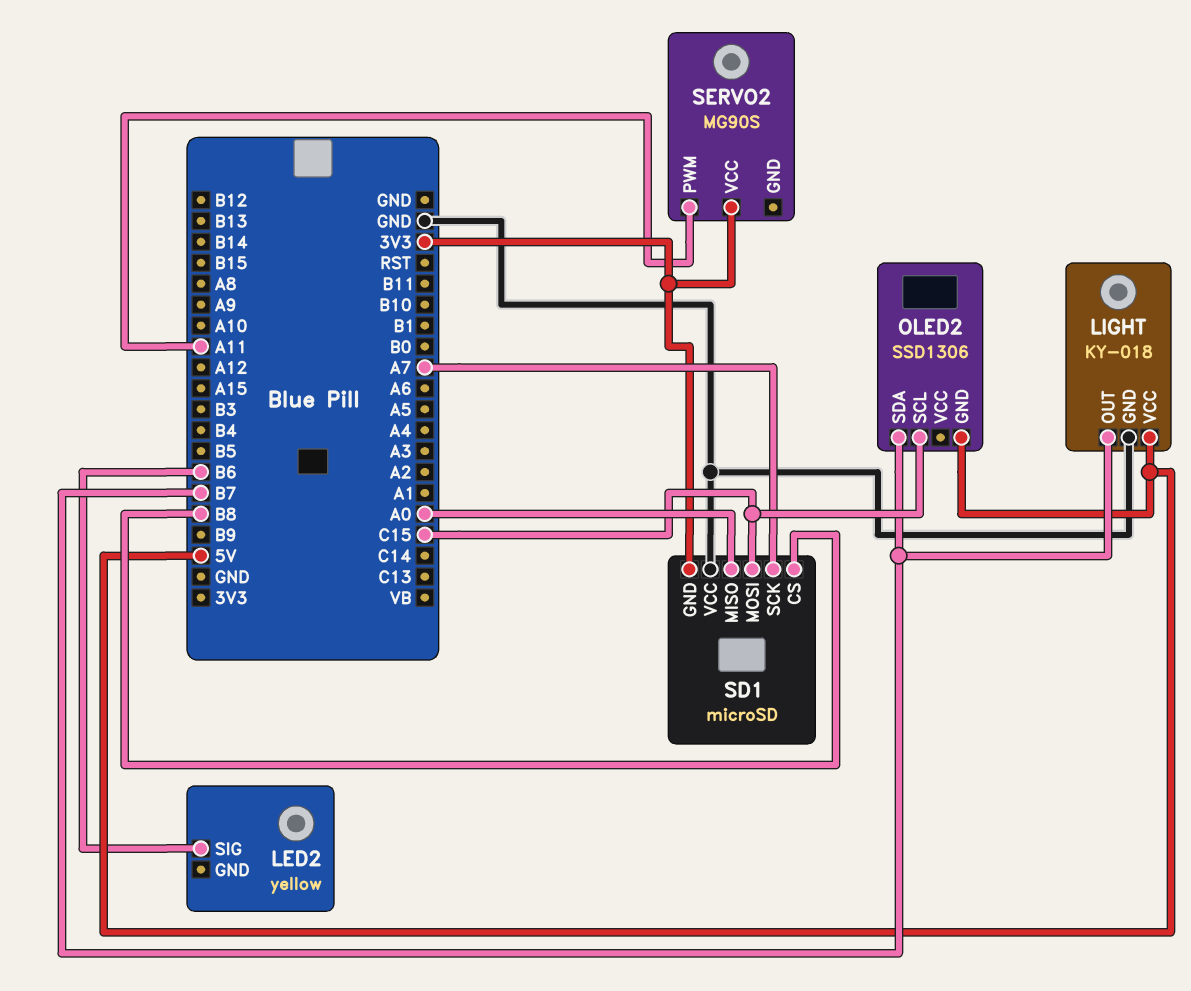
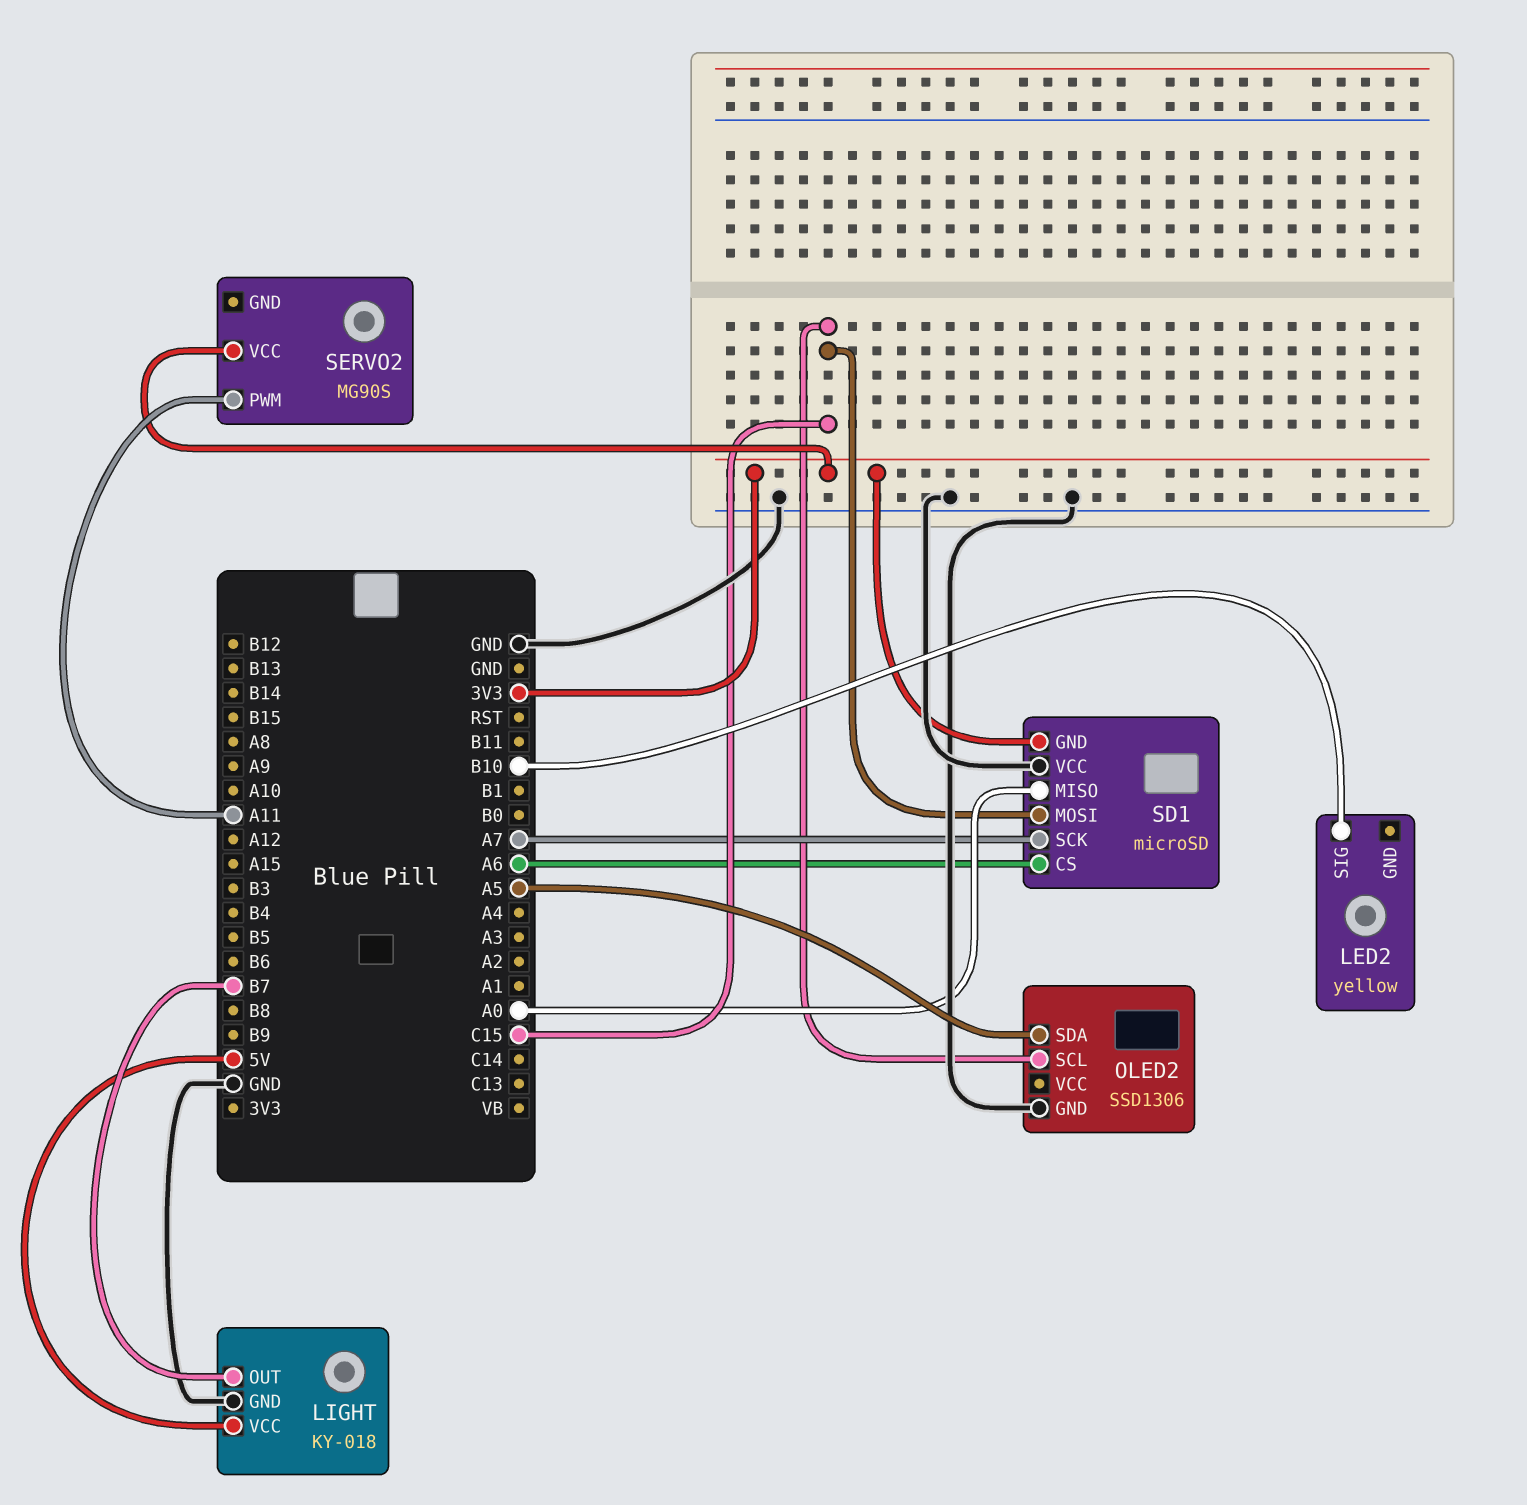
LED2 pin SIG: B6 -> B10
OLED2 pin GND: 5V -> GND
OLED2 pin SDA: B7 -> A5
SD1 pin CS: B8 -> A6

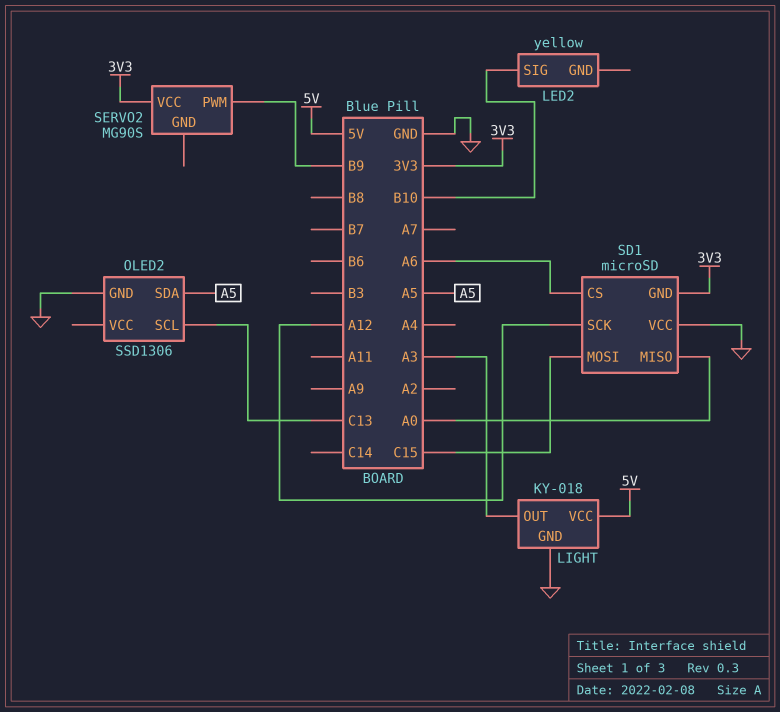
LIGHT pin OUT: B7 -> A3
OLED2 pin SCL: C15 -> C13
SD1 pin SCK: A7 -> A12
SERVO2 pin PWM: A11 -> B9

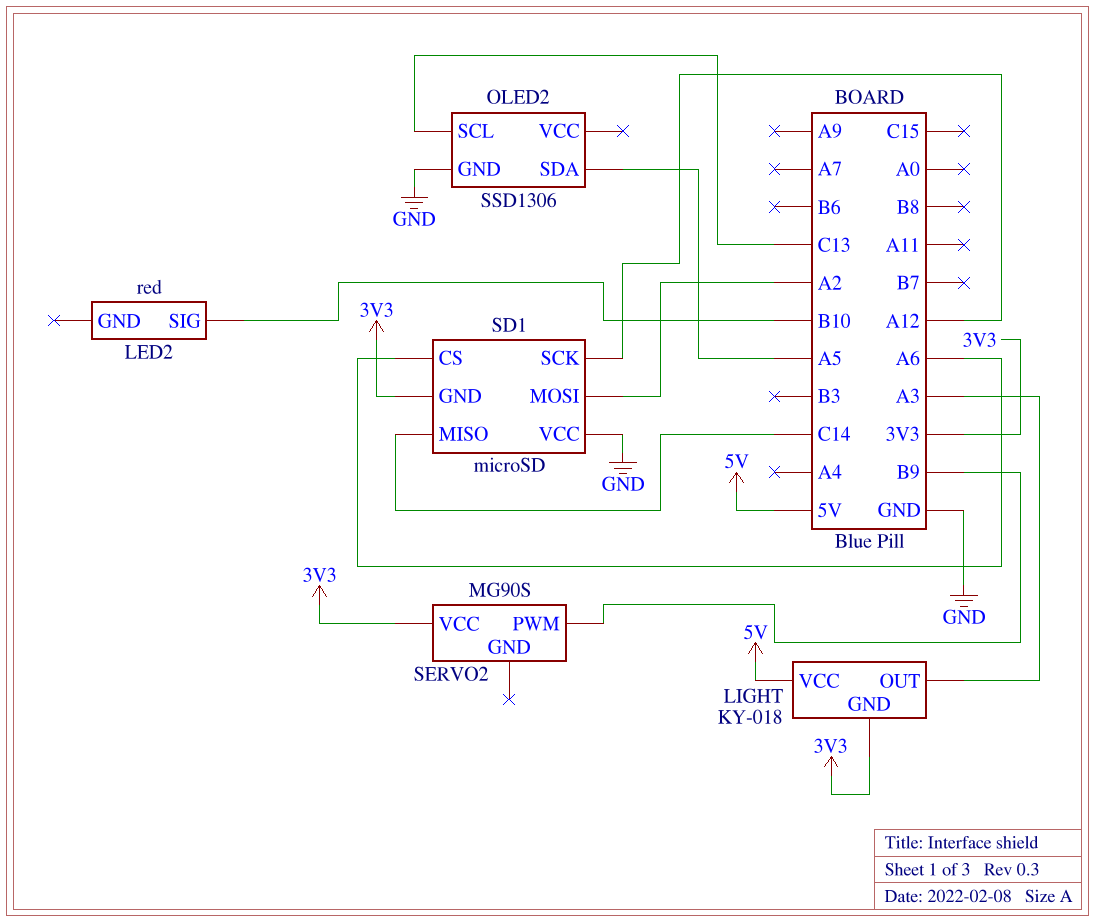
LED2: yellow -> red
LIGHT pin GND: GND -> 3V3
SD1 pin MISO: A0 -> C14
SD1 pin MOSI: C15 -> A2

